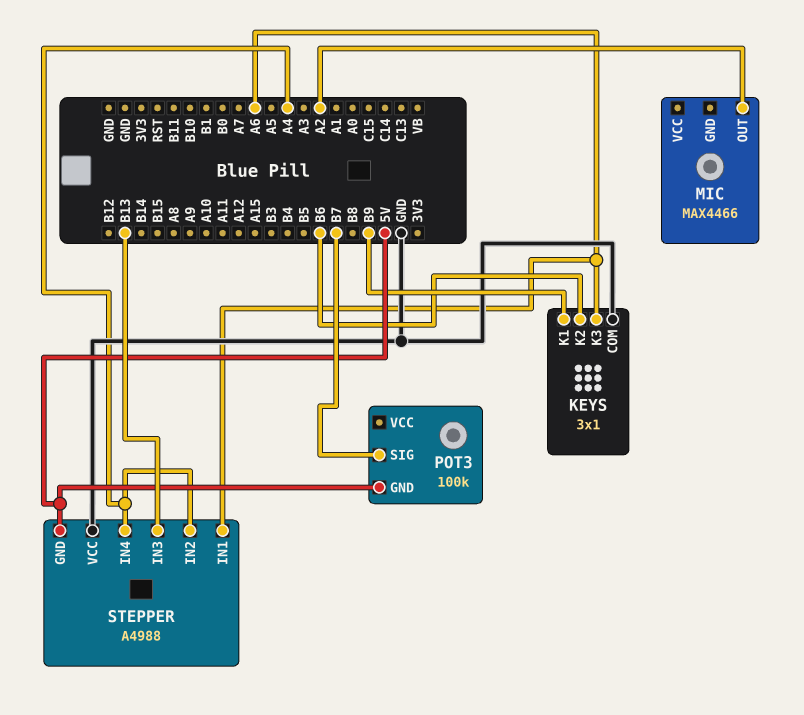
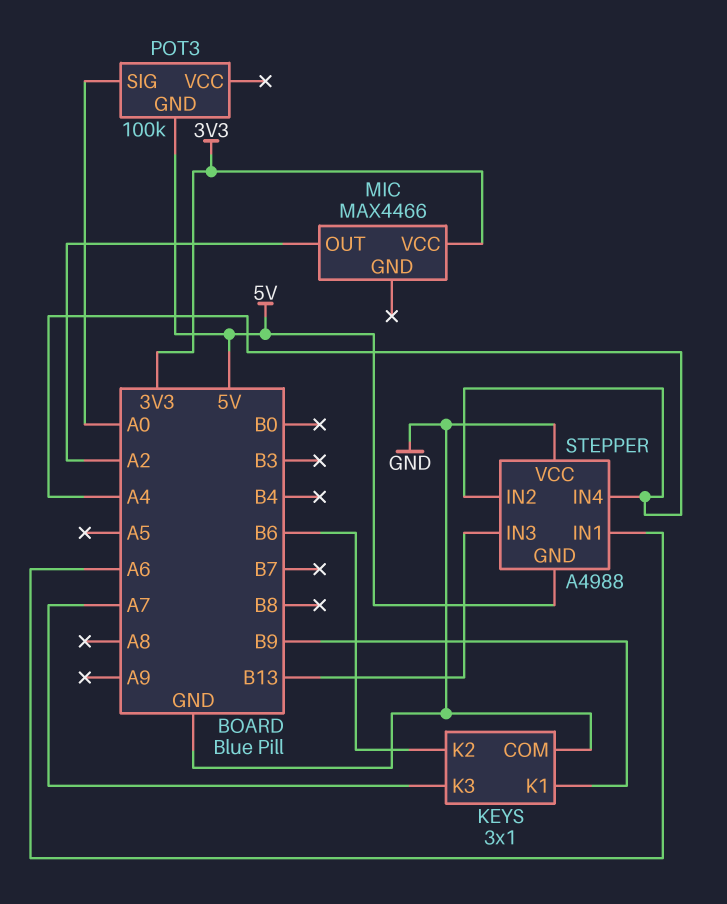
KEYS pin K3: A6 -> A7
MIC pin VCC: none -> 3V3
POT3 pin SIG: B7 -> A0

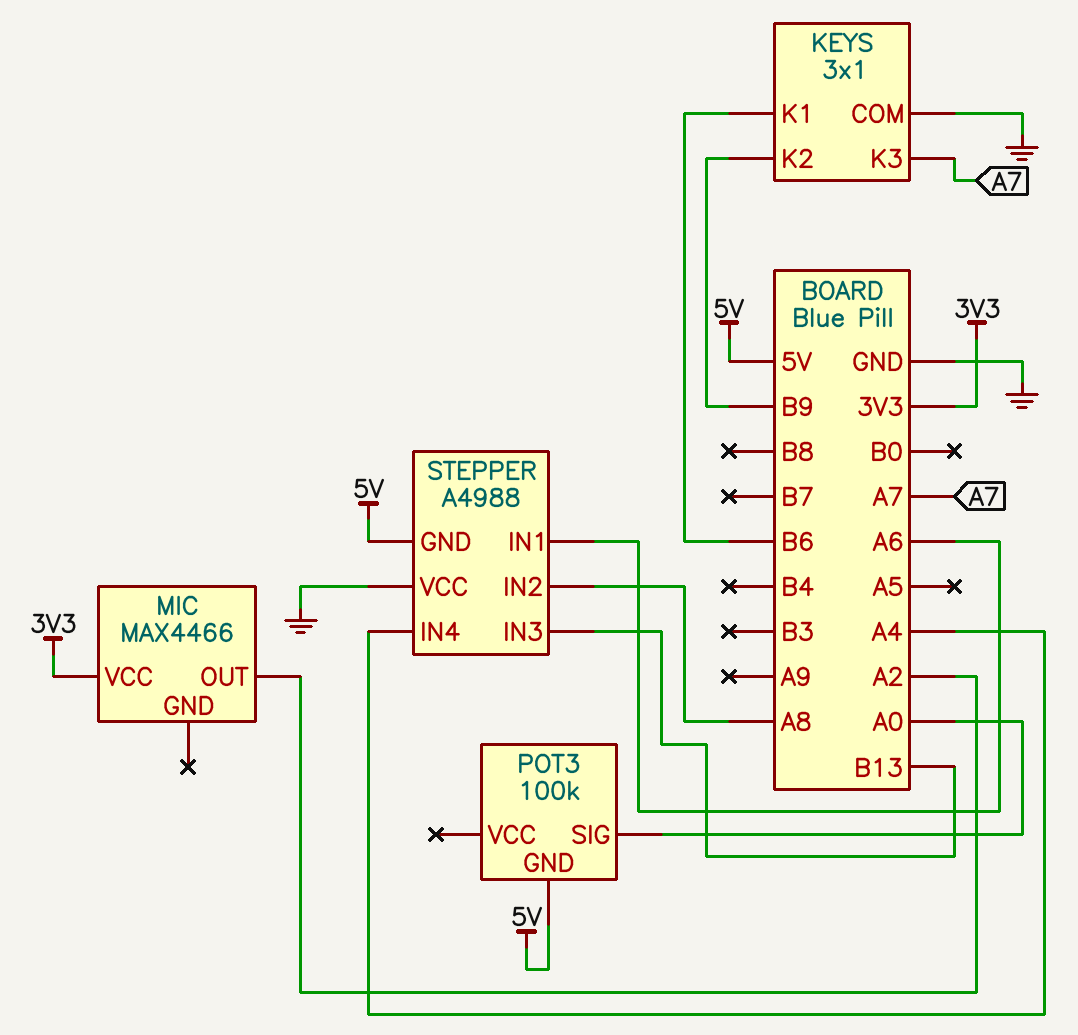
KEYS pin K1: B9 -> B6
KEYS pin K2: B6 -> B9
STEPPER pin IN2: A4 -> A8

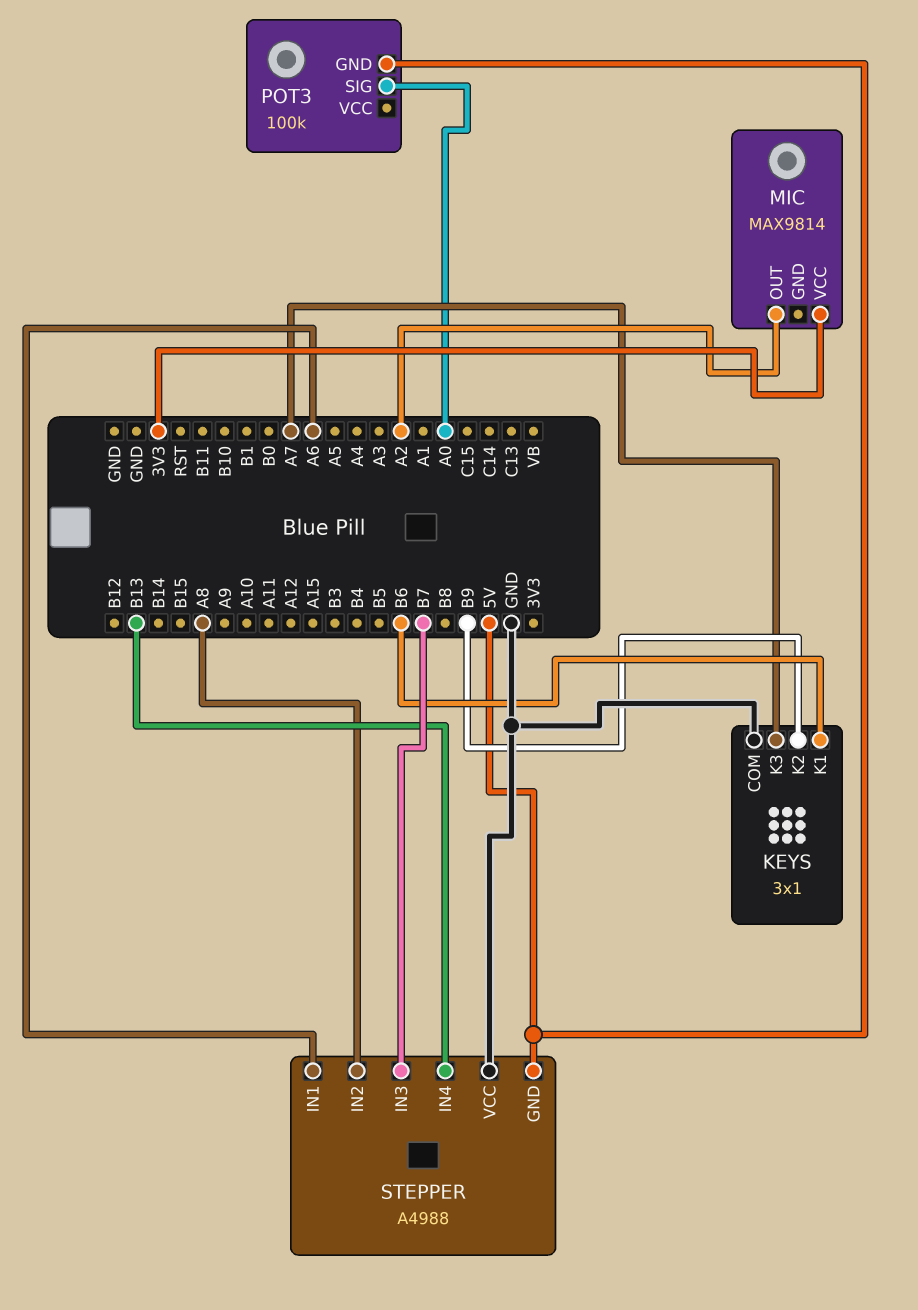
MIC: MAX4466 -> MAX9814
STEPPER pin IN3: B13 -> B7
STEPPER pin IN4: A4 -> B13

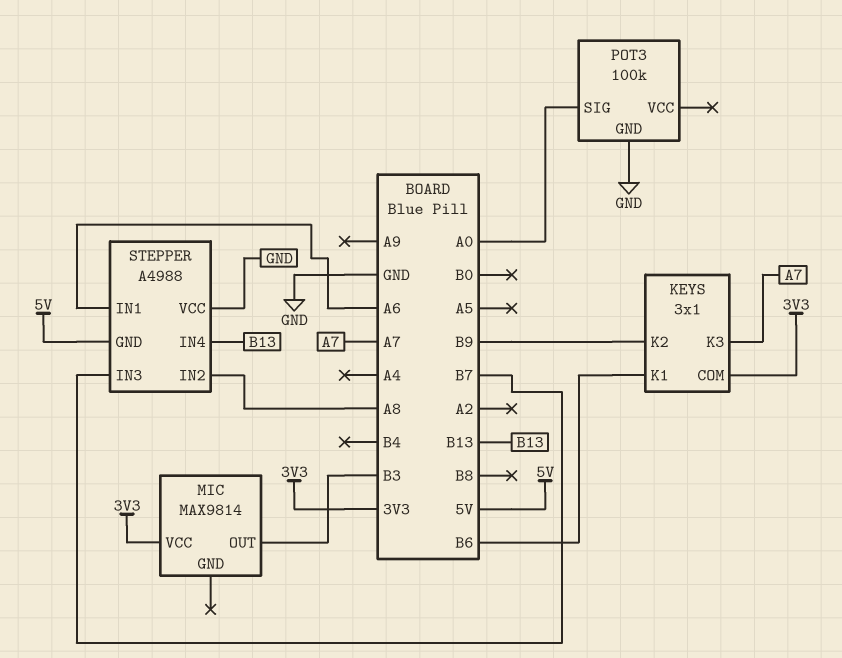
KEYS pin COM: GND -> 3V3
MIC pin OUT: A2 -> B3
POT3 pin GND: 5V -> GND

